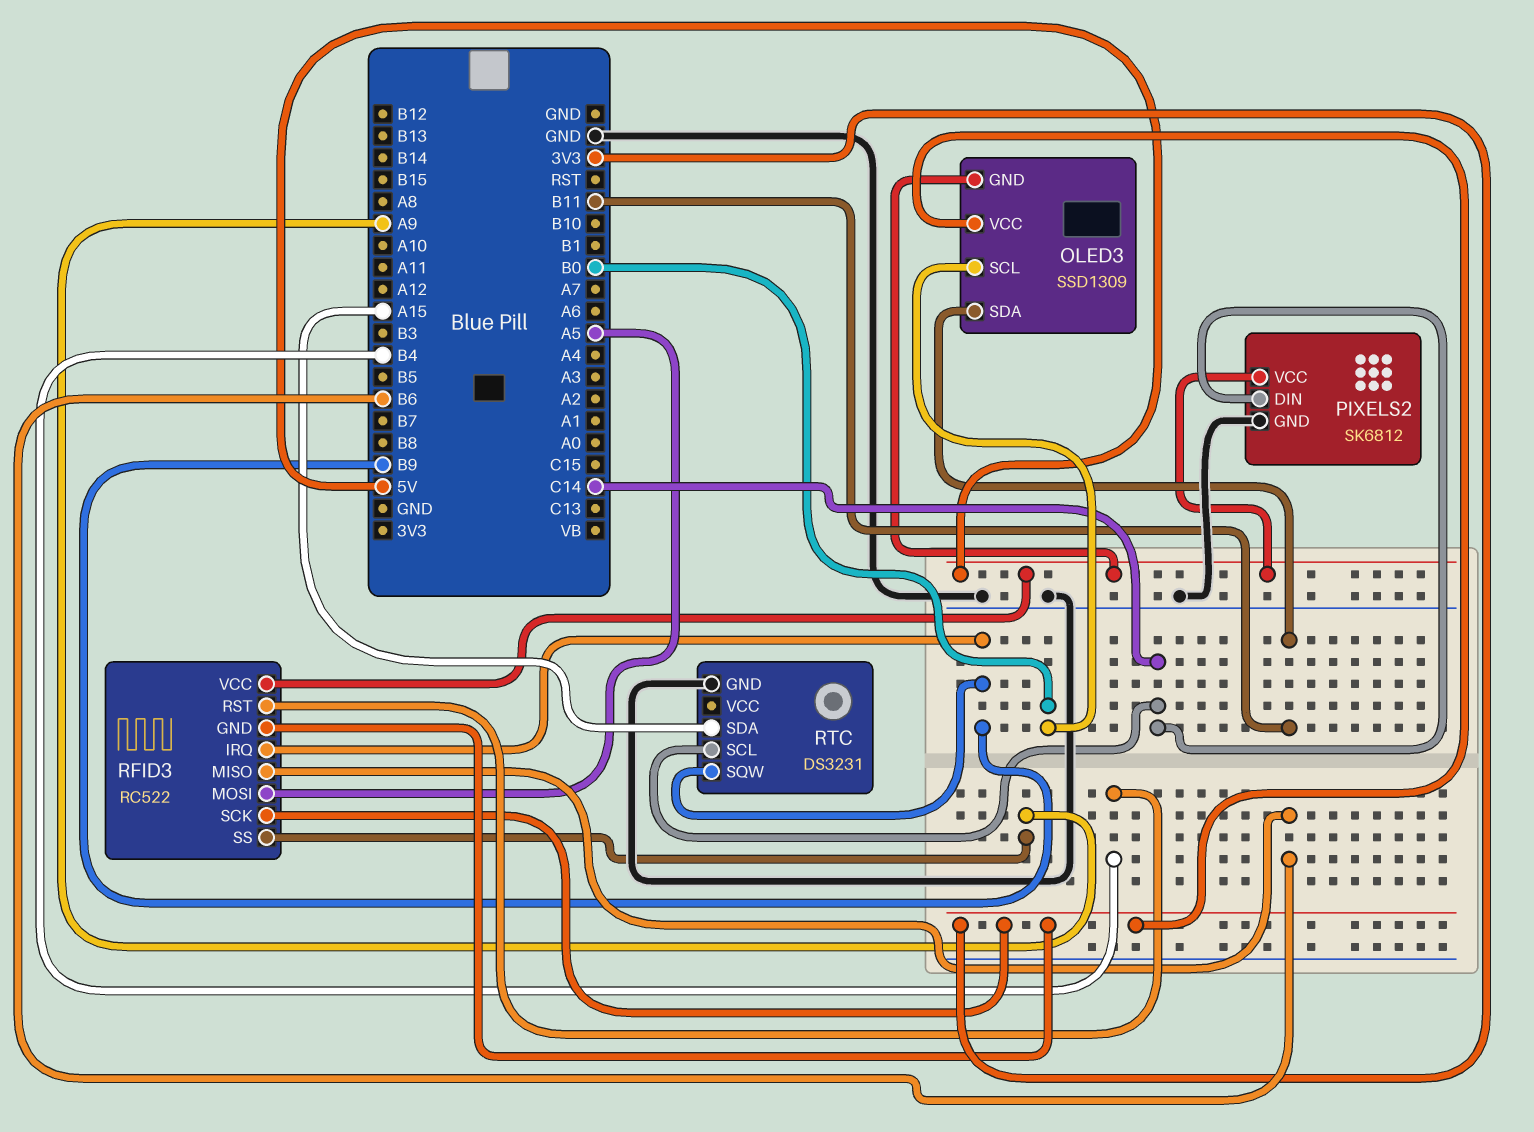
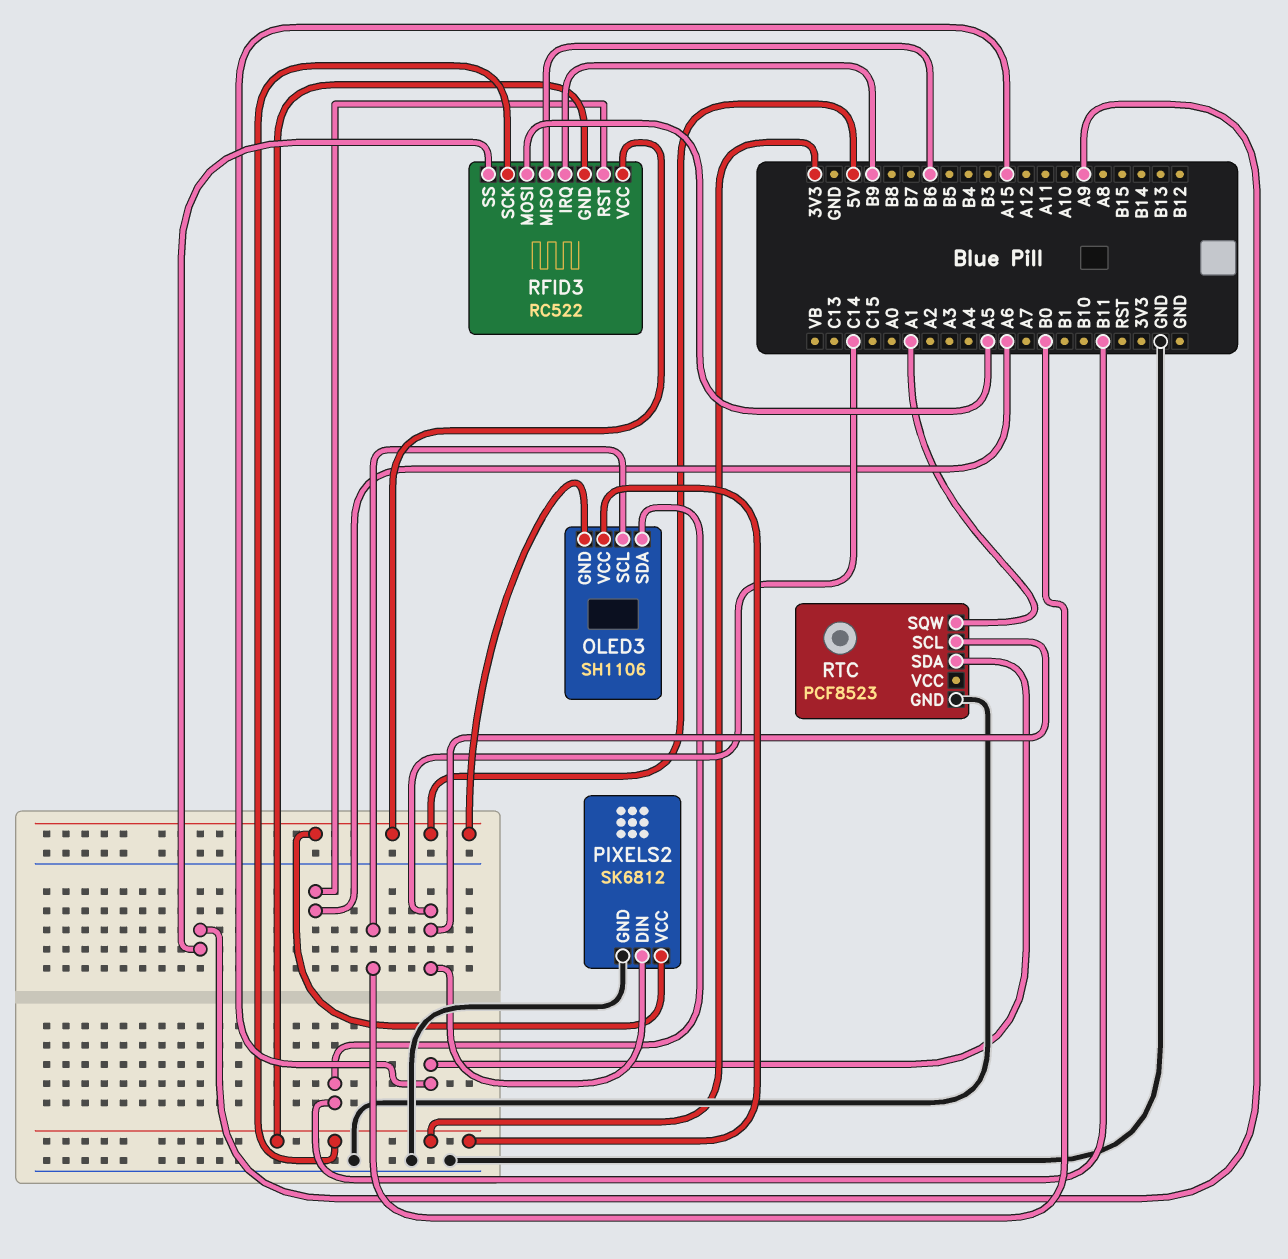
OLED3: SSD1309 -> SH1106
RFID3 pin RST: B4 -> A6
RTC: DS3231 -> PCF8523
RTC pin SQW: B9 -> A1

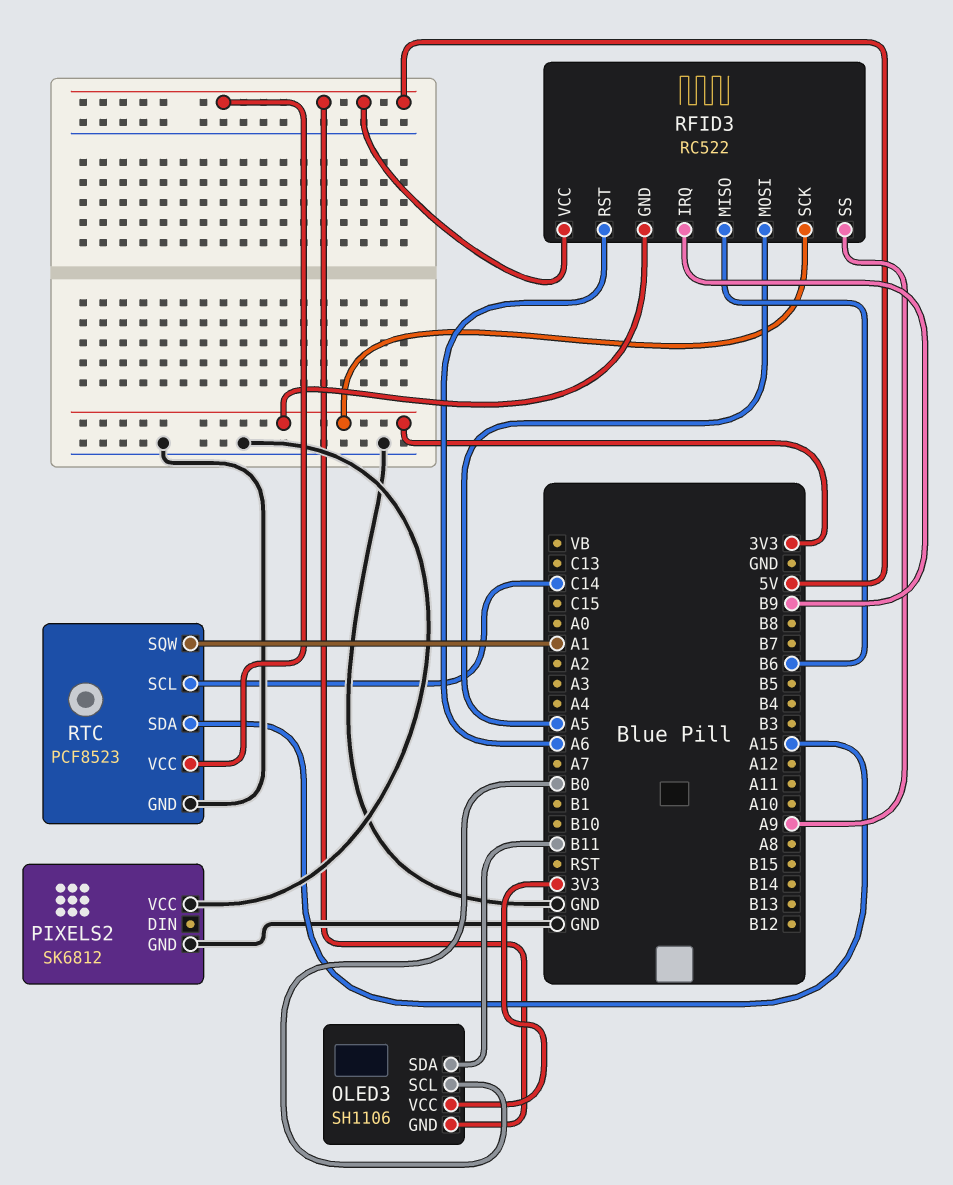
PIXELS2 pin DIN: C14 -> none
PIXELS2 pin VCC: 5V -> GND
RTC pin VCC: none -> 5V

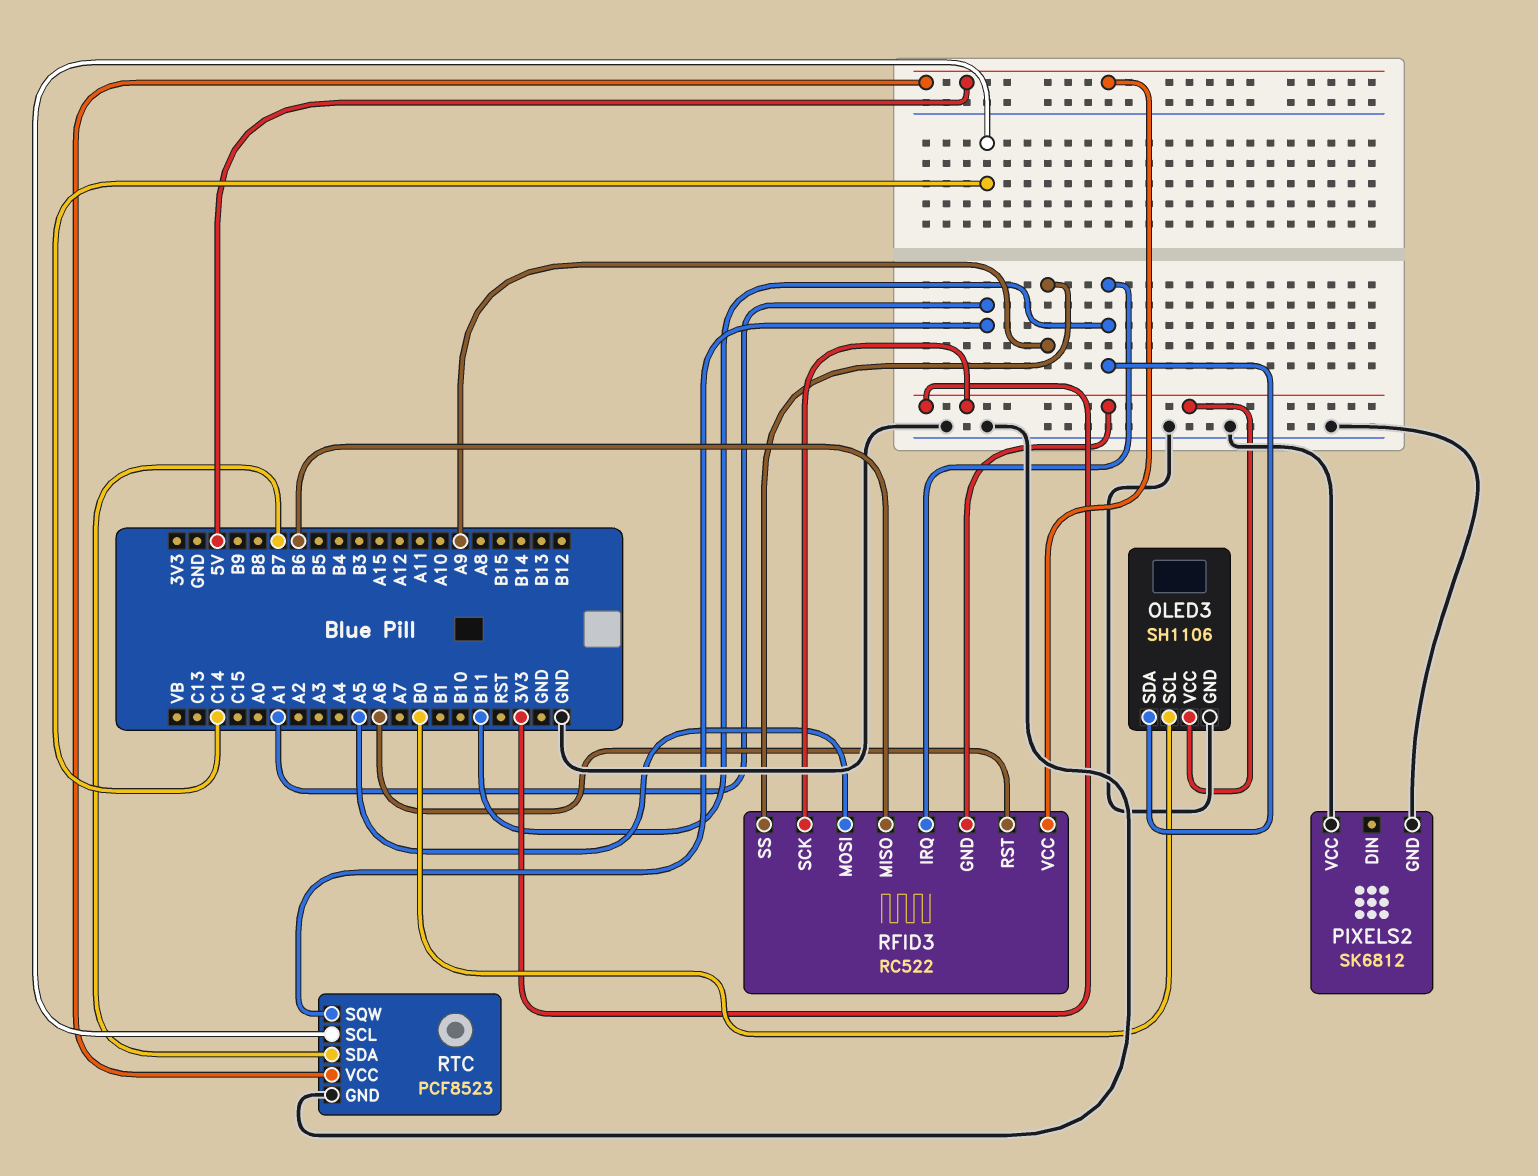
OLED3 pin GND: 5V -> GND
RFID3 pin IRQ: B9 -> B11
RTC pin SDA: A15 -> B7

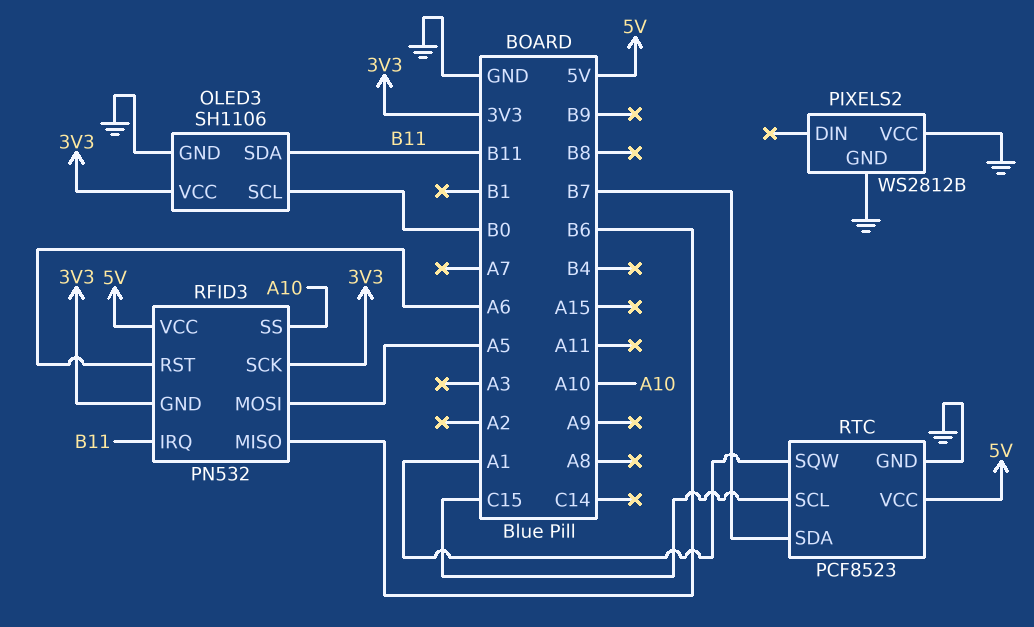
PIXELS2: SK6812 -> WS2812B
RFID3: RC522 -> PN532
RFID3 pin SS: A9 -> A10
RTC pin SCL: C14 -> C15

